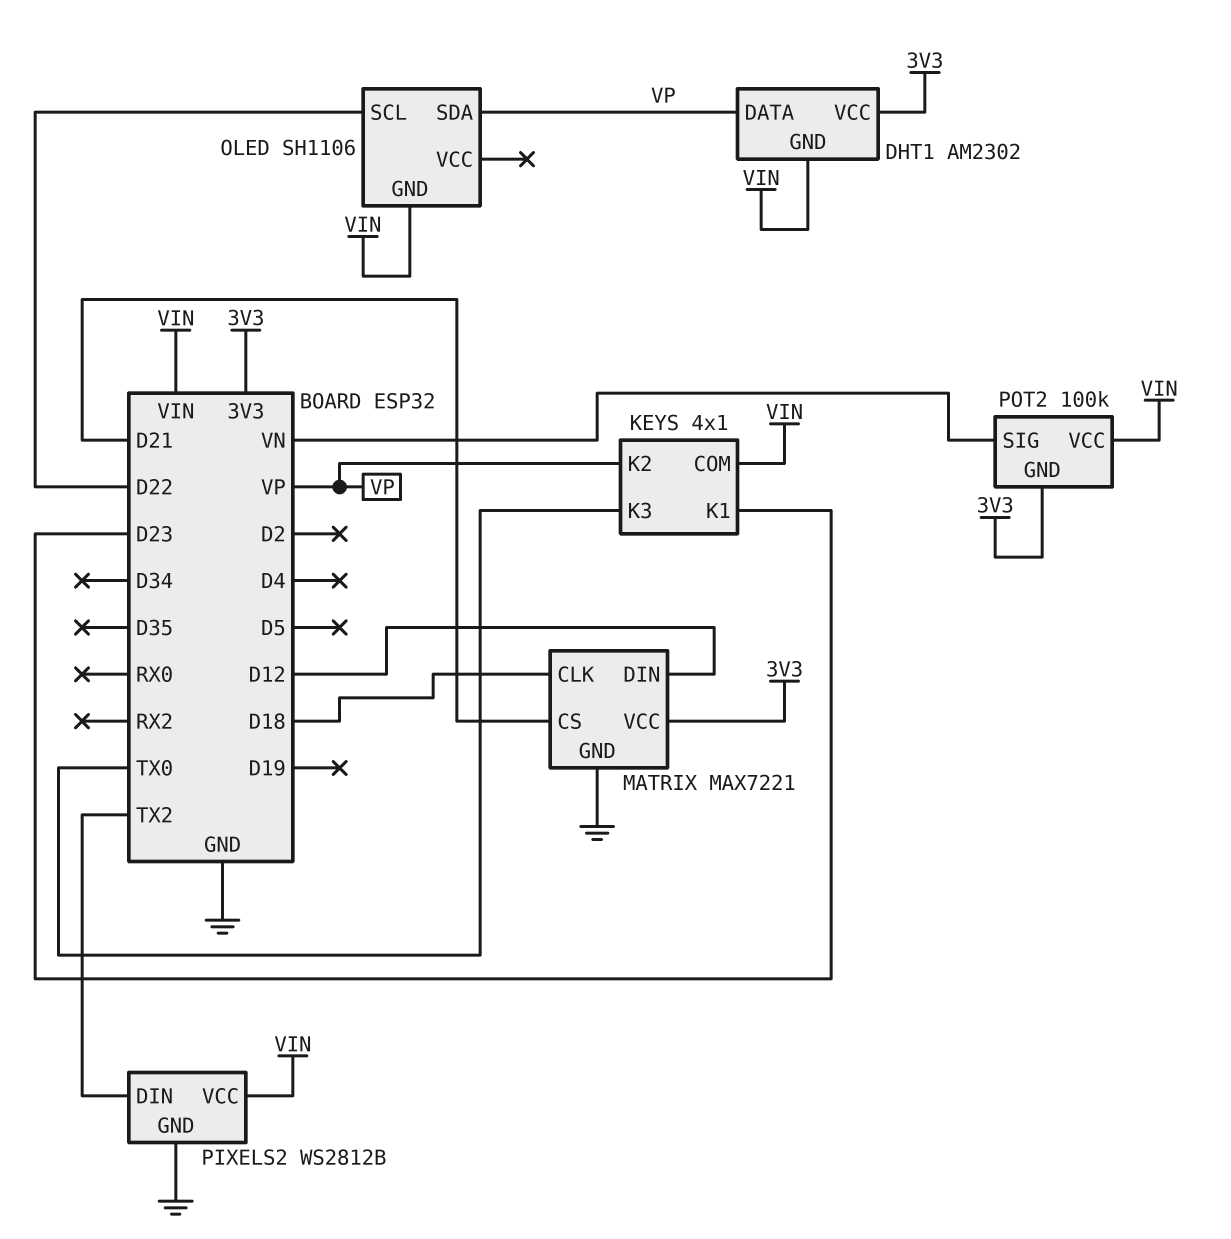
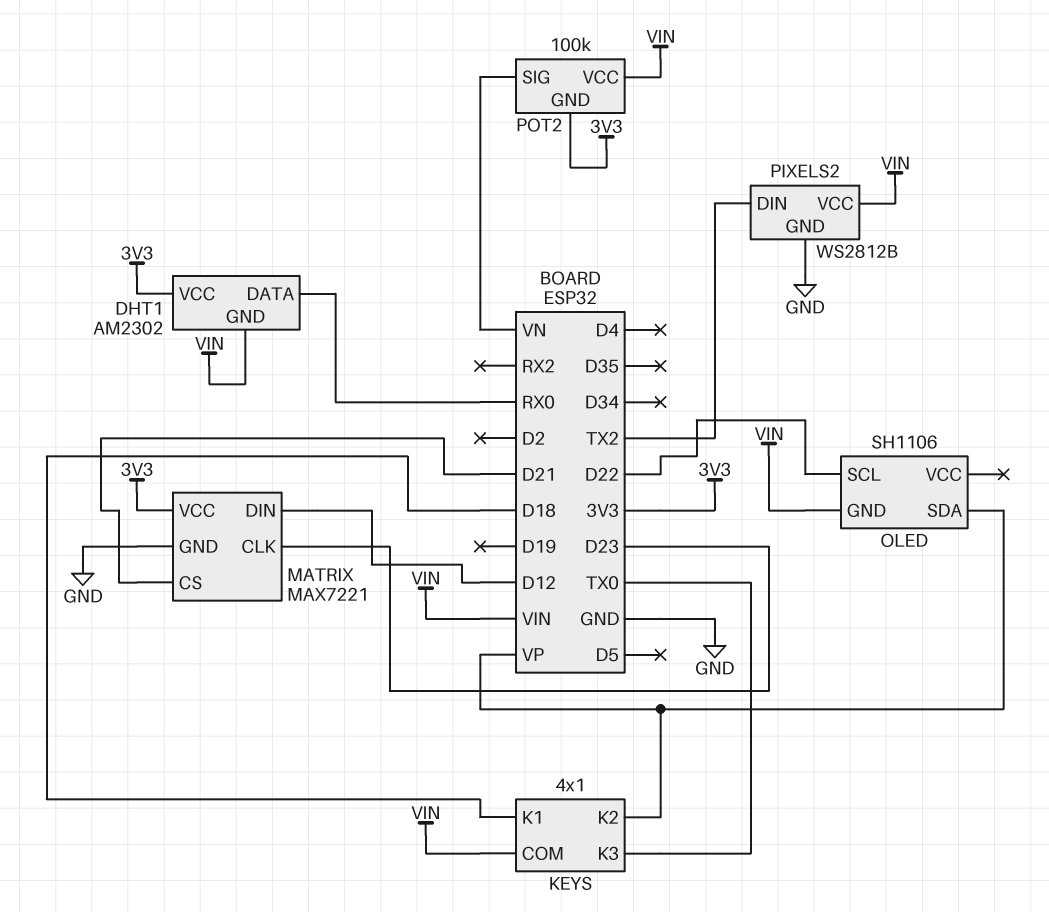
DHT1 pin DATA: VP -> RX0
KEYS pin K1: D23 -> D18
MATRIX pin CLK: D18 -> D23

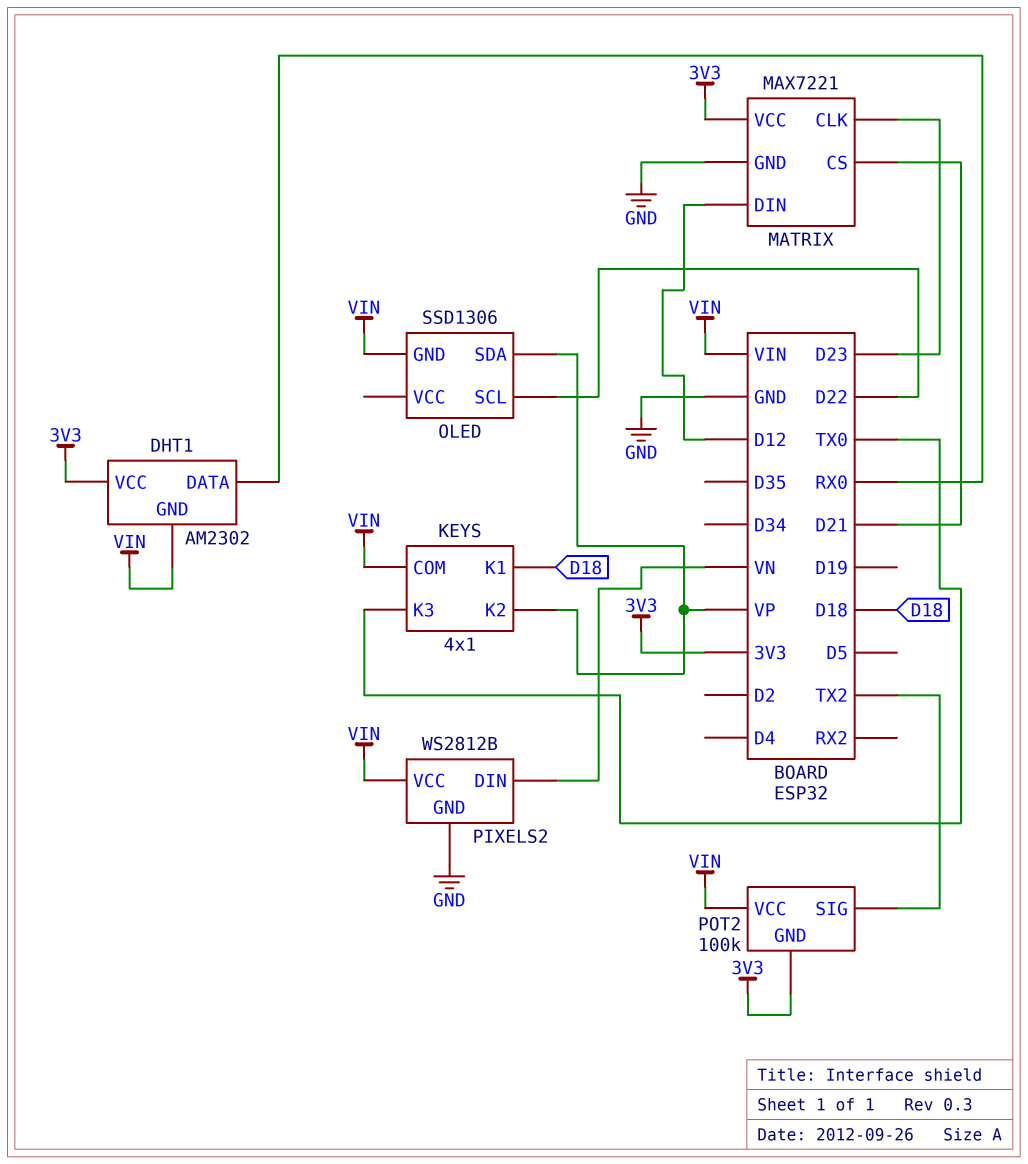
OLED: SH1106 -> SSD1306
PIXELS2 pin DIN: TX2 -> VN
POT2 pin SIG: VN -> TX2

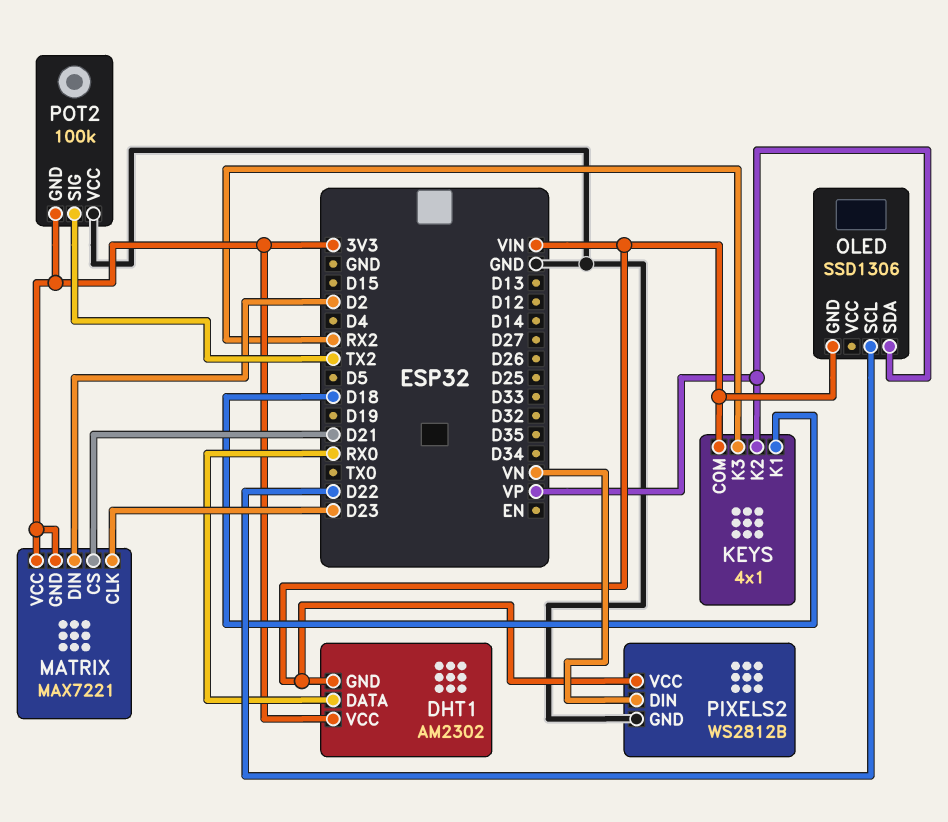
KEYS pin K3: TX0 -> RX2
MATRIX pin DIN: D12 -> D2
MATRIX pin GND: GND -> 3V3
POT2 pin VCC: VIN -> GND

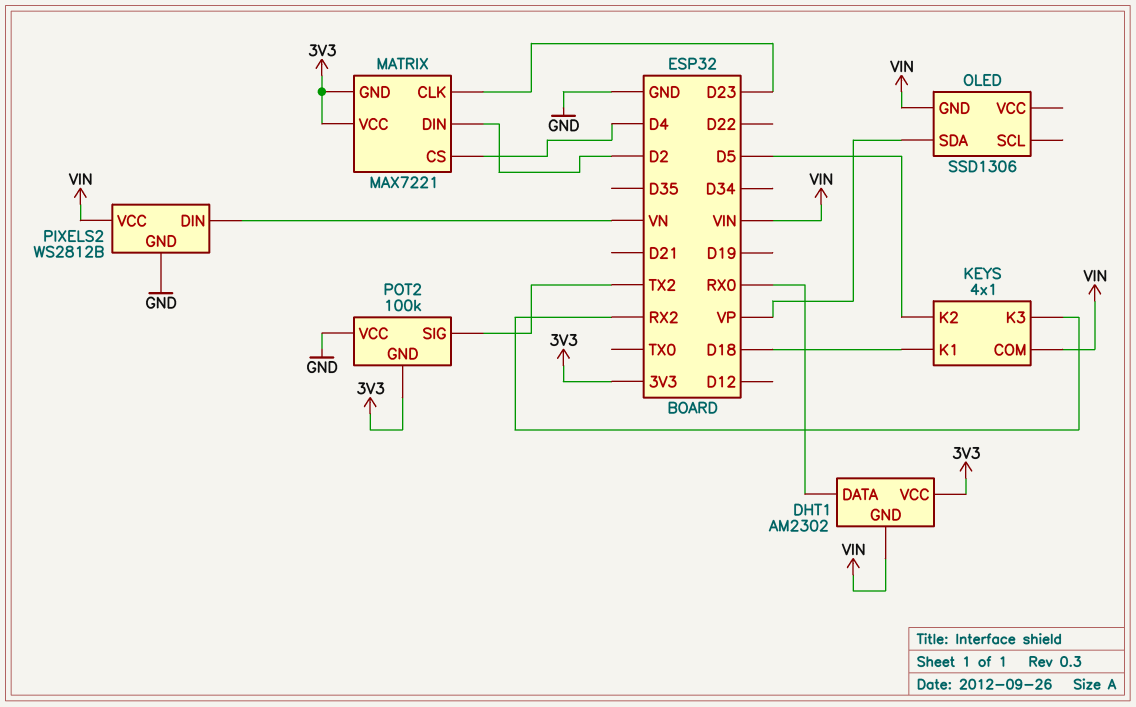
KEYS pin K2: VP -> D5
MATRIX pin CS: D21 -> D4
OLED pin SCL: D22 -> none

